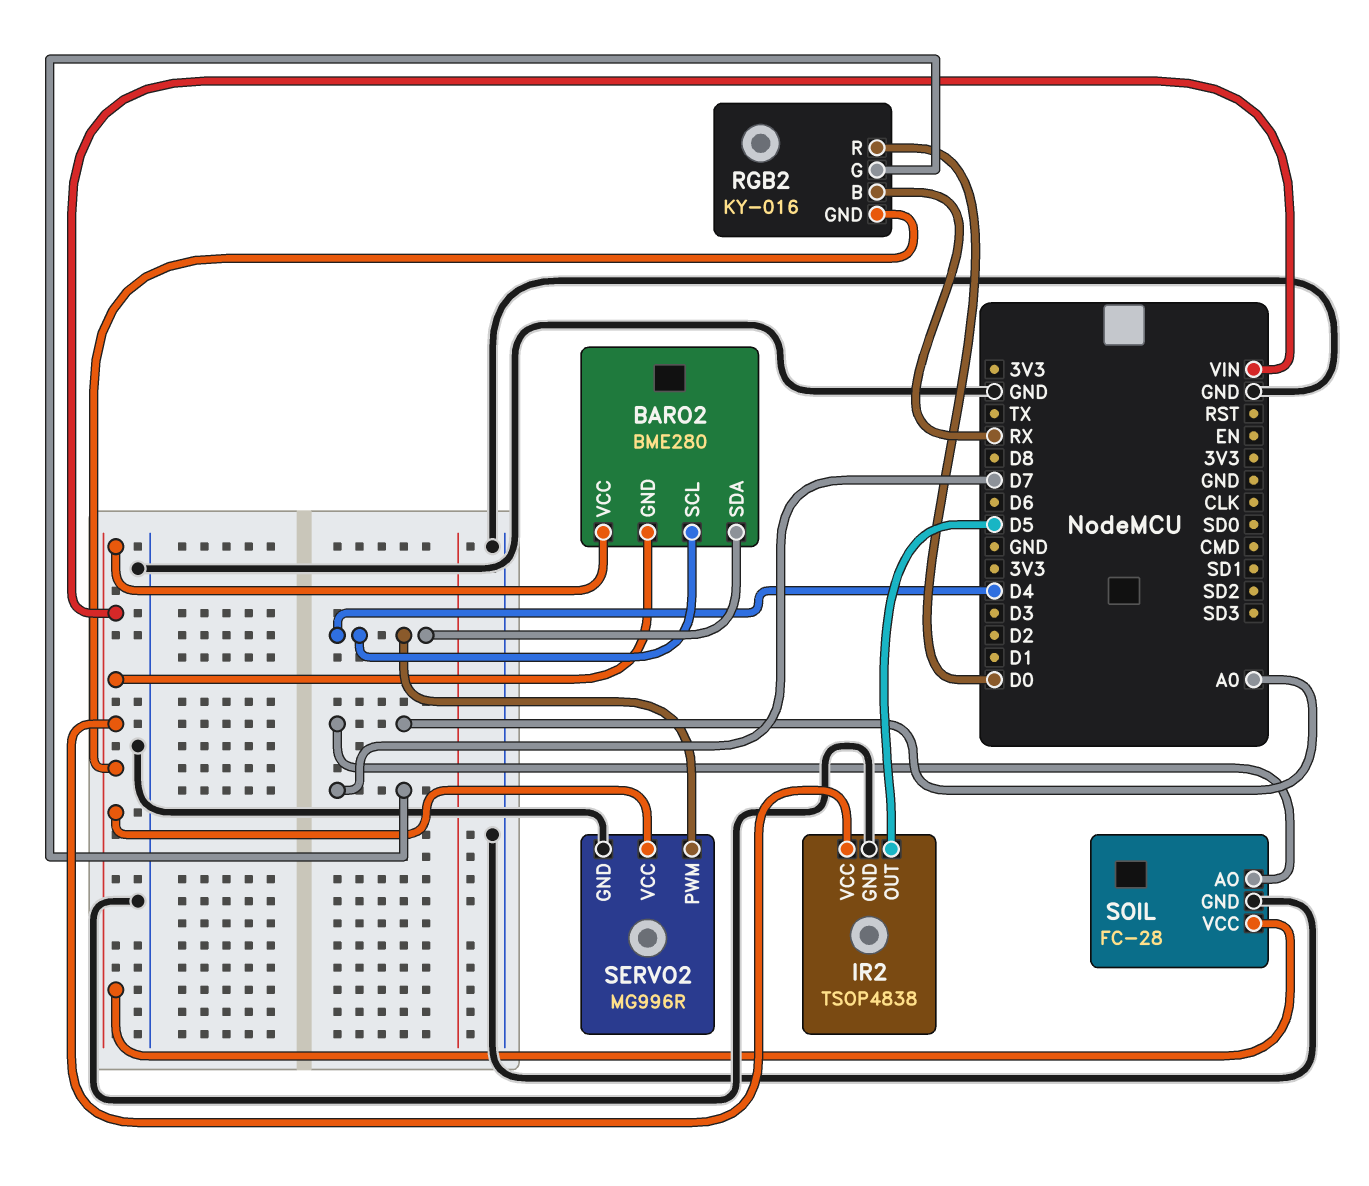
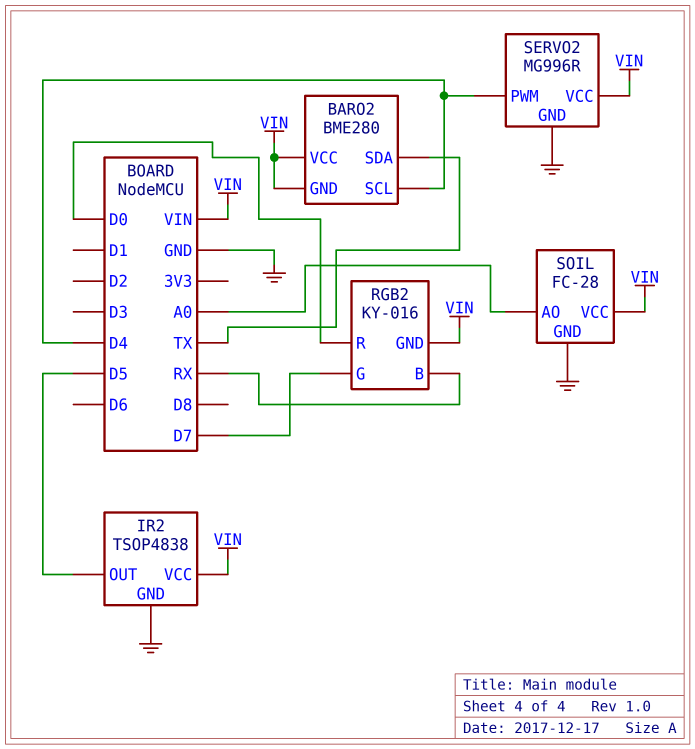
BARO2 pin SDA: D4 -> TX

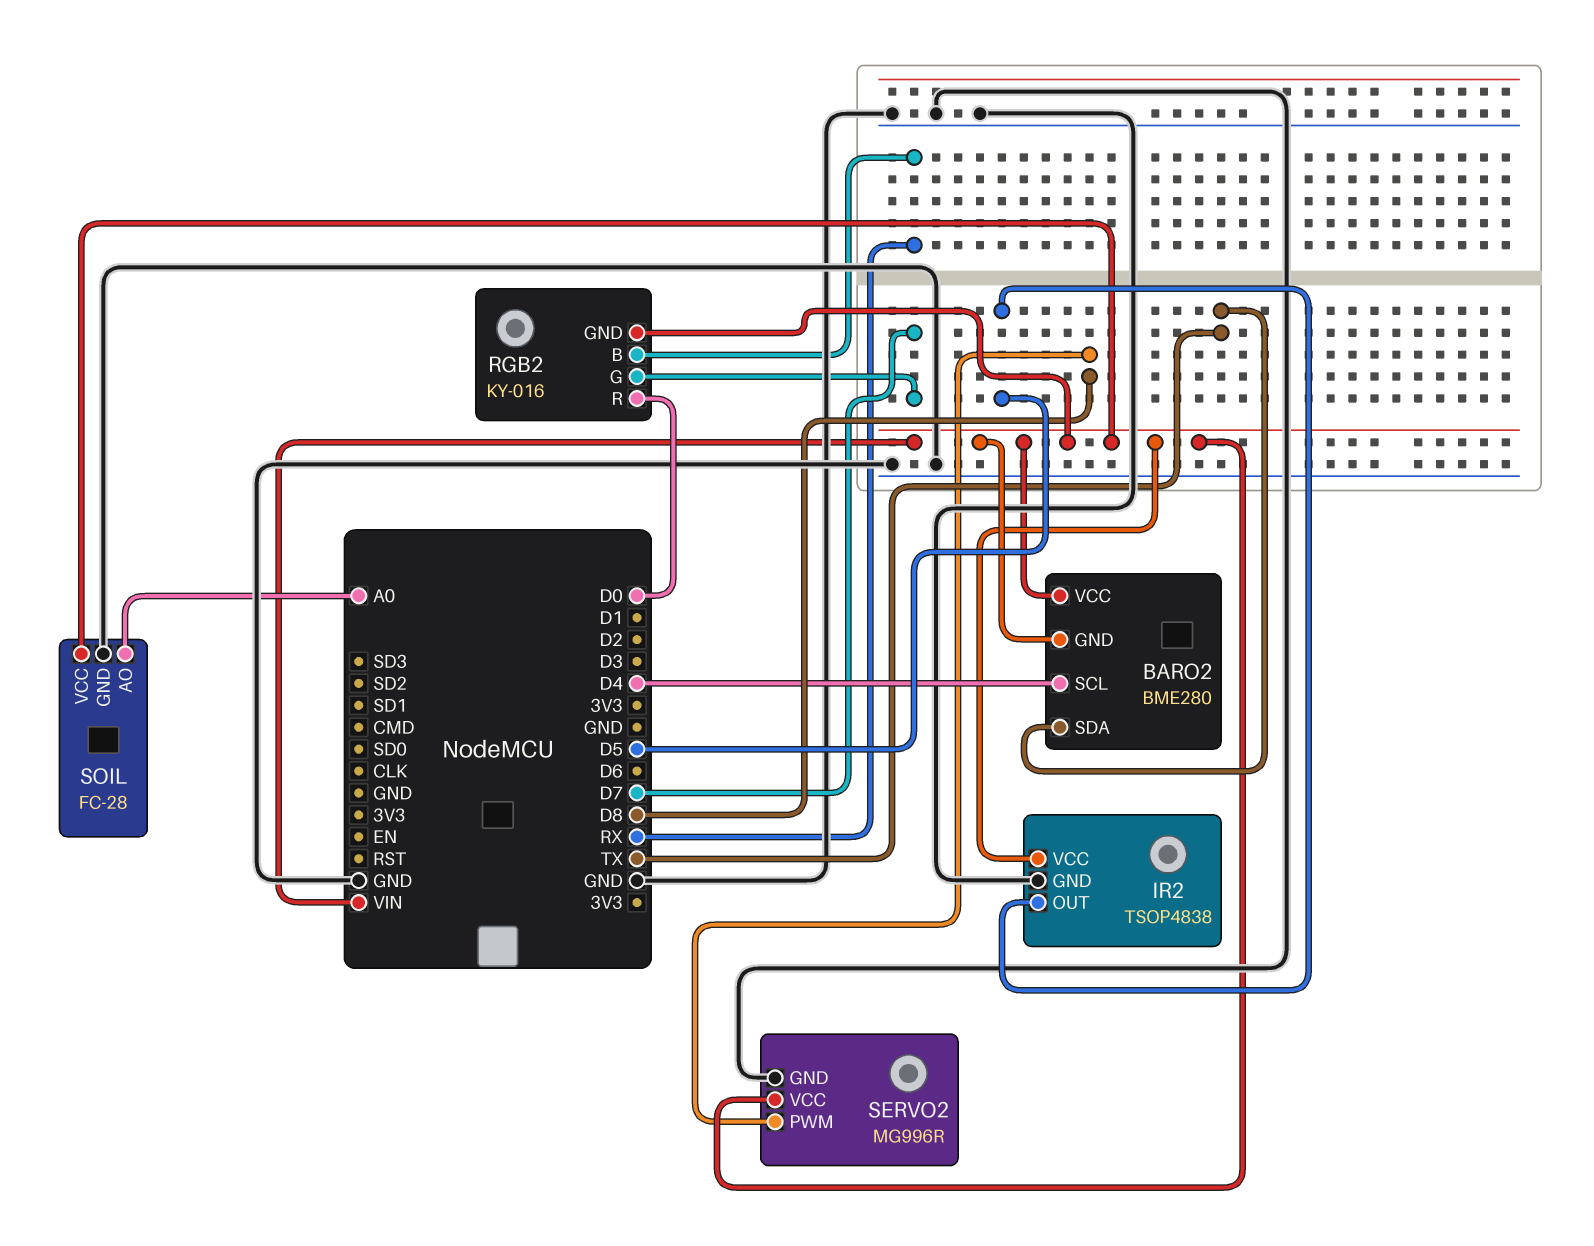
SERVO2 pin PWM: D4 -> D8

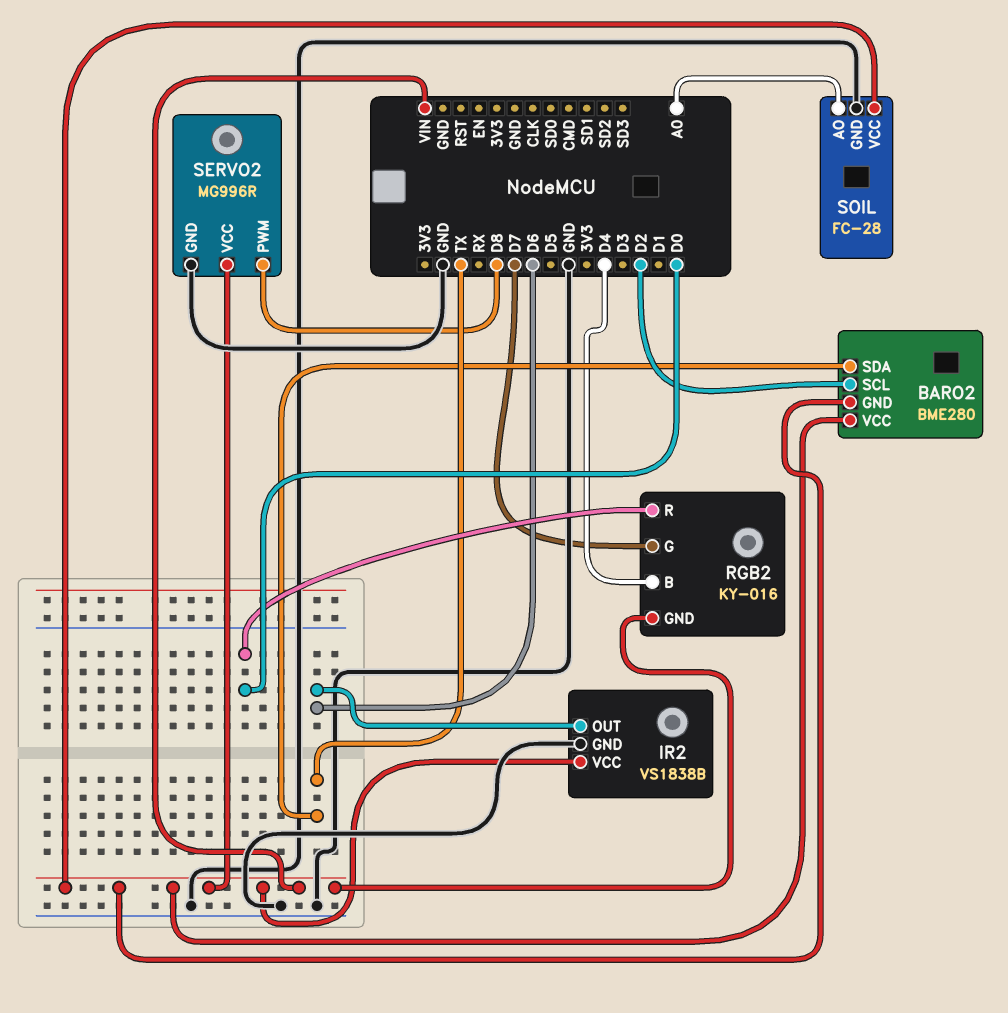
BARO2 pin SCL: D4 -> D2
IR2: TSOP4838 -> VS1838B
IR2 pin OUT: D5 -> D6
RGB2 pin B: RX -> D4

